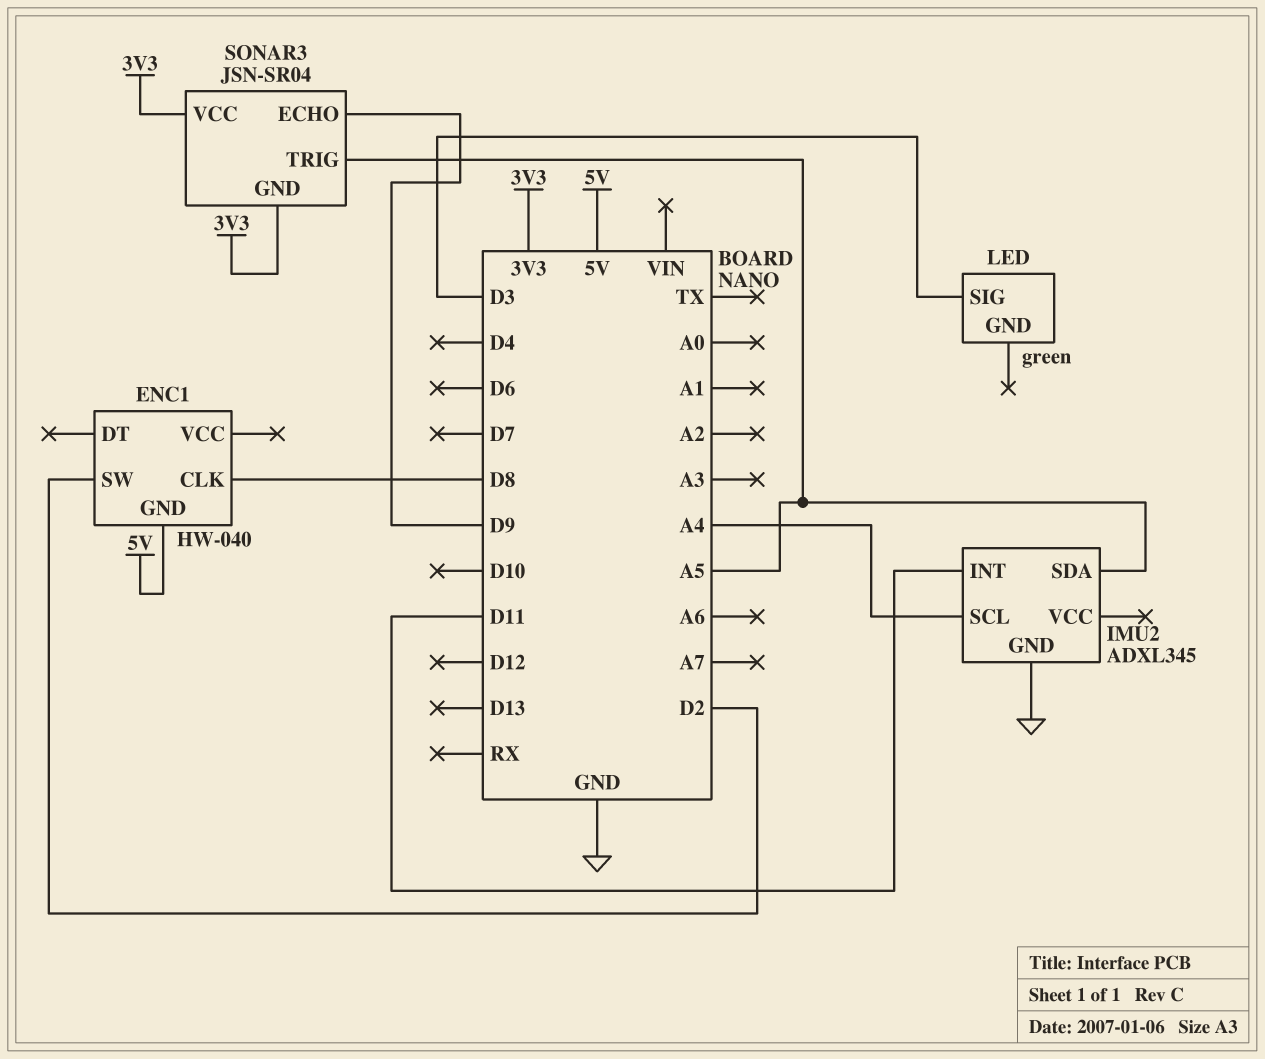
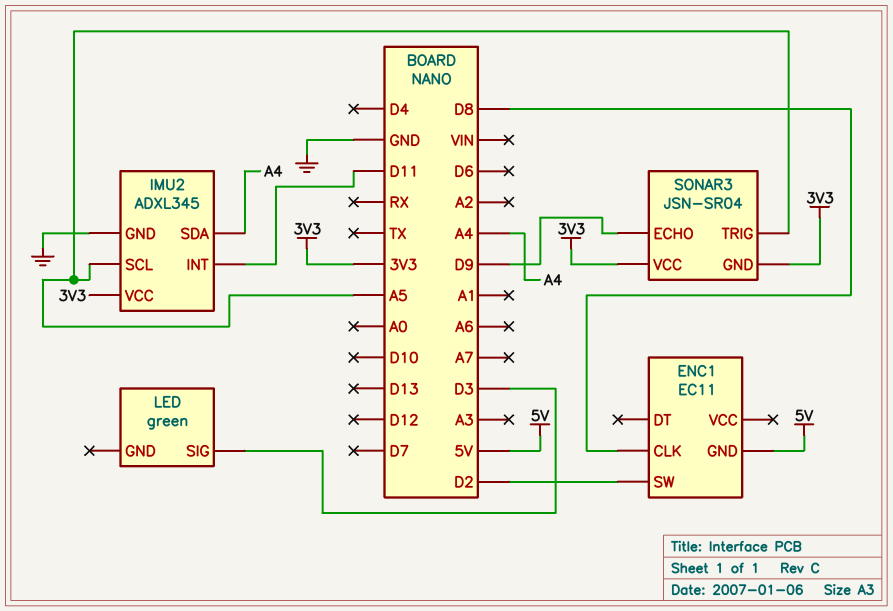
ENC1: HW-040 -> EC11
IMU2 pin SCL: A4 -> A5
IMU2 pin SDA: A5 -> A4
IMU2 pin VCC: none -> 3V3

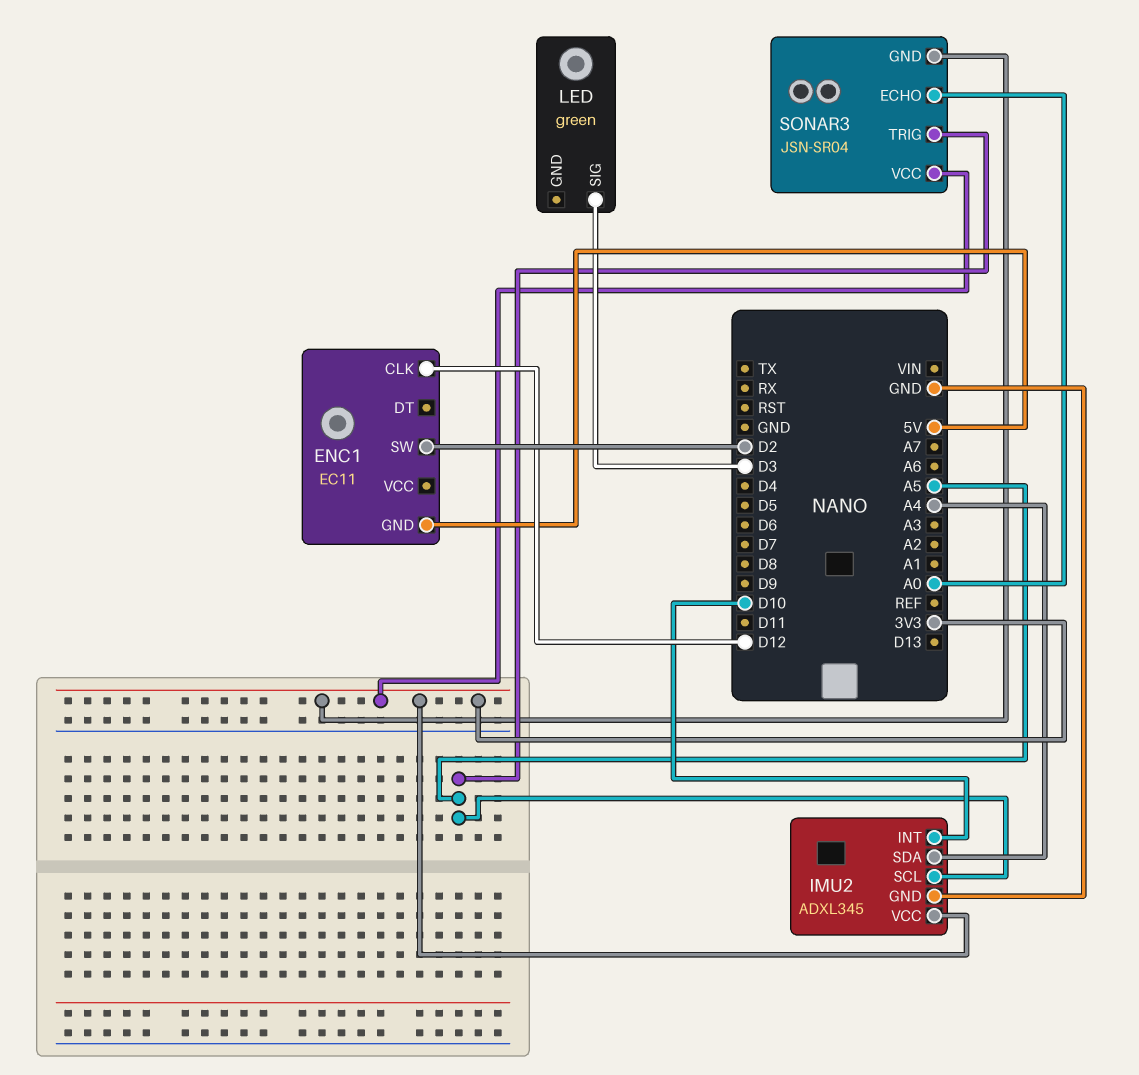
ENC1 pin CLK: D8 -> D12
IMU2 pin INT: D11 -> D10
SONAR3 pin ECHO: D9 -> A0

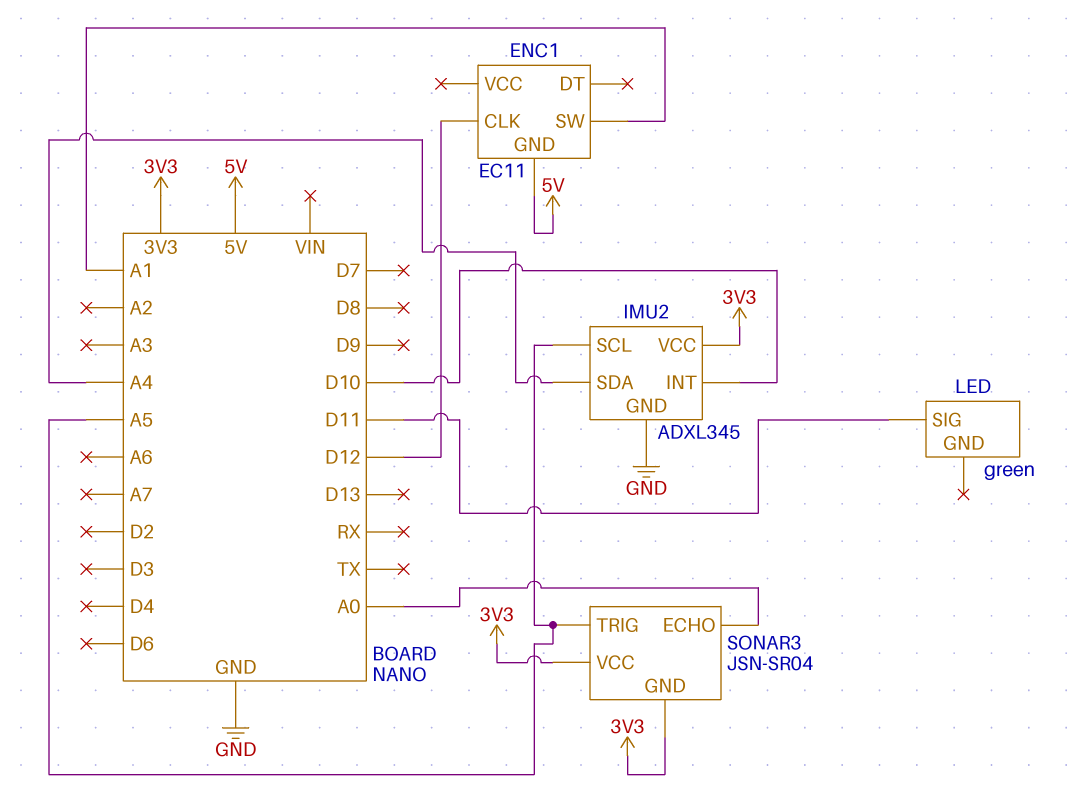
ENC1 pin SW: D2 -> A1
LED pin SIG: D3 -> D11

